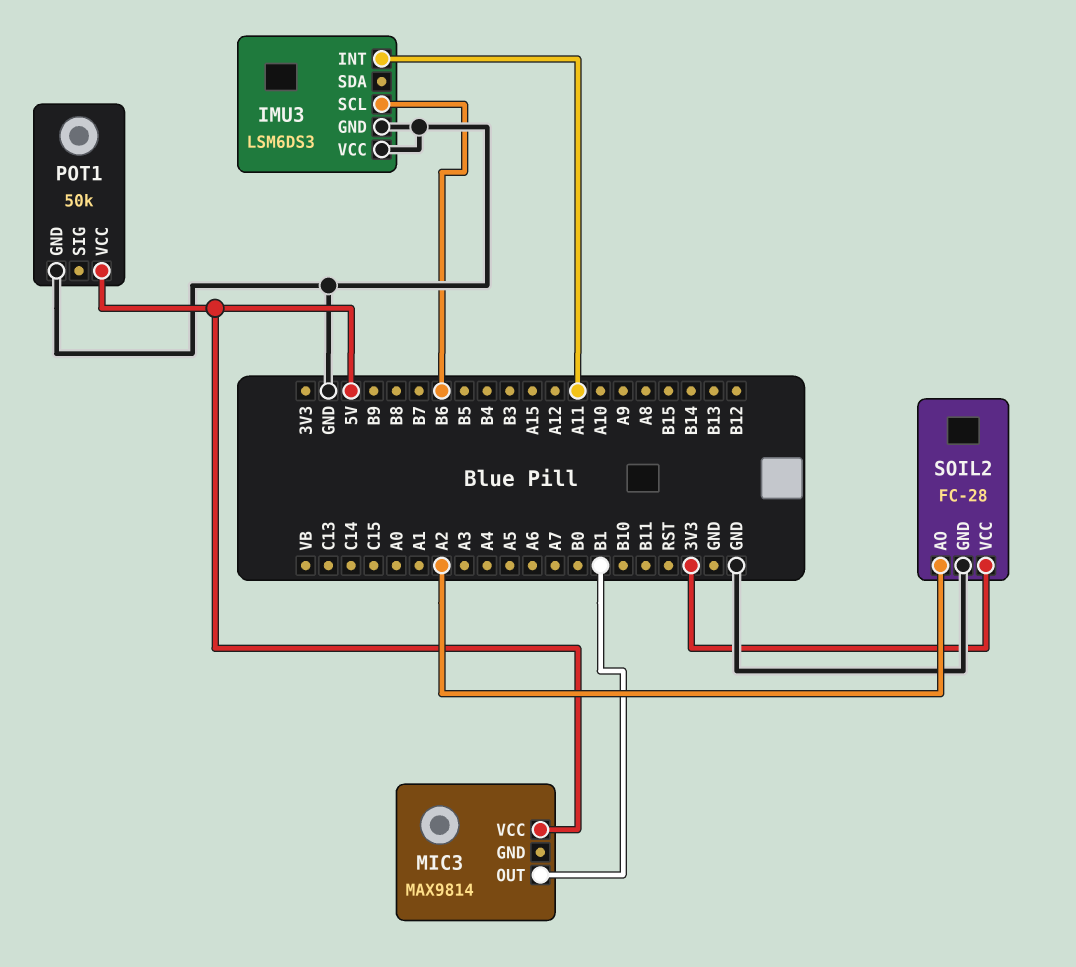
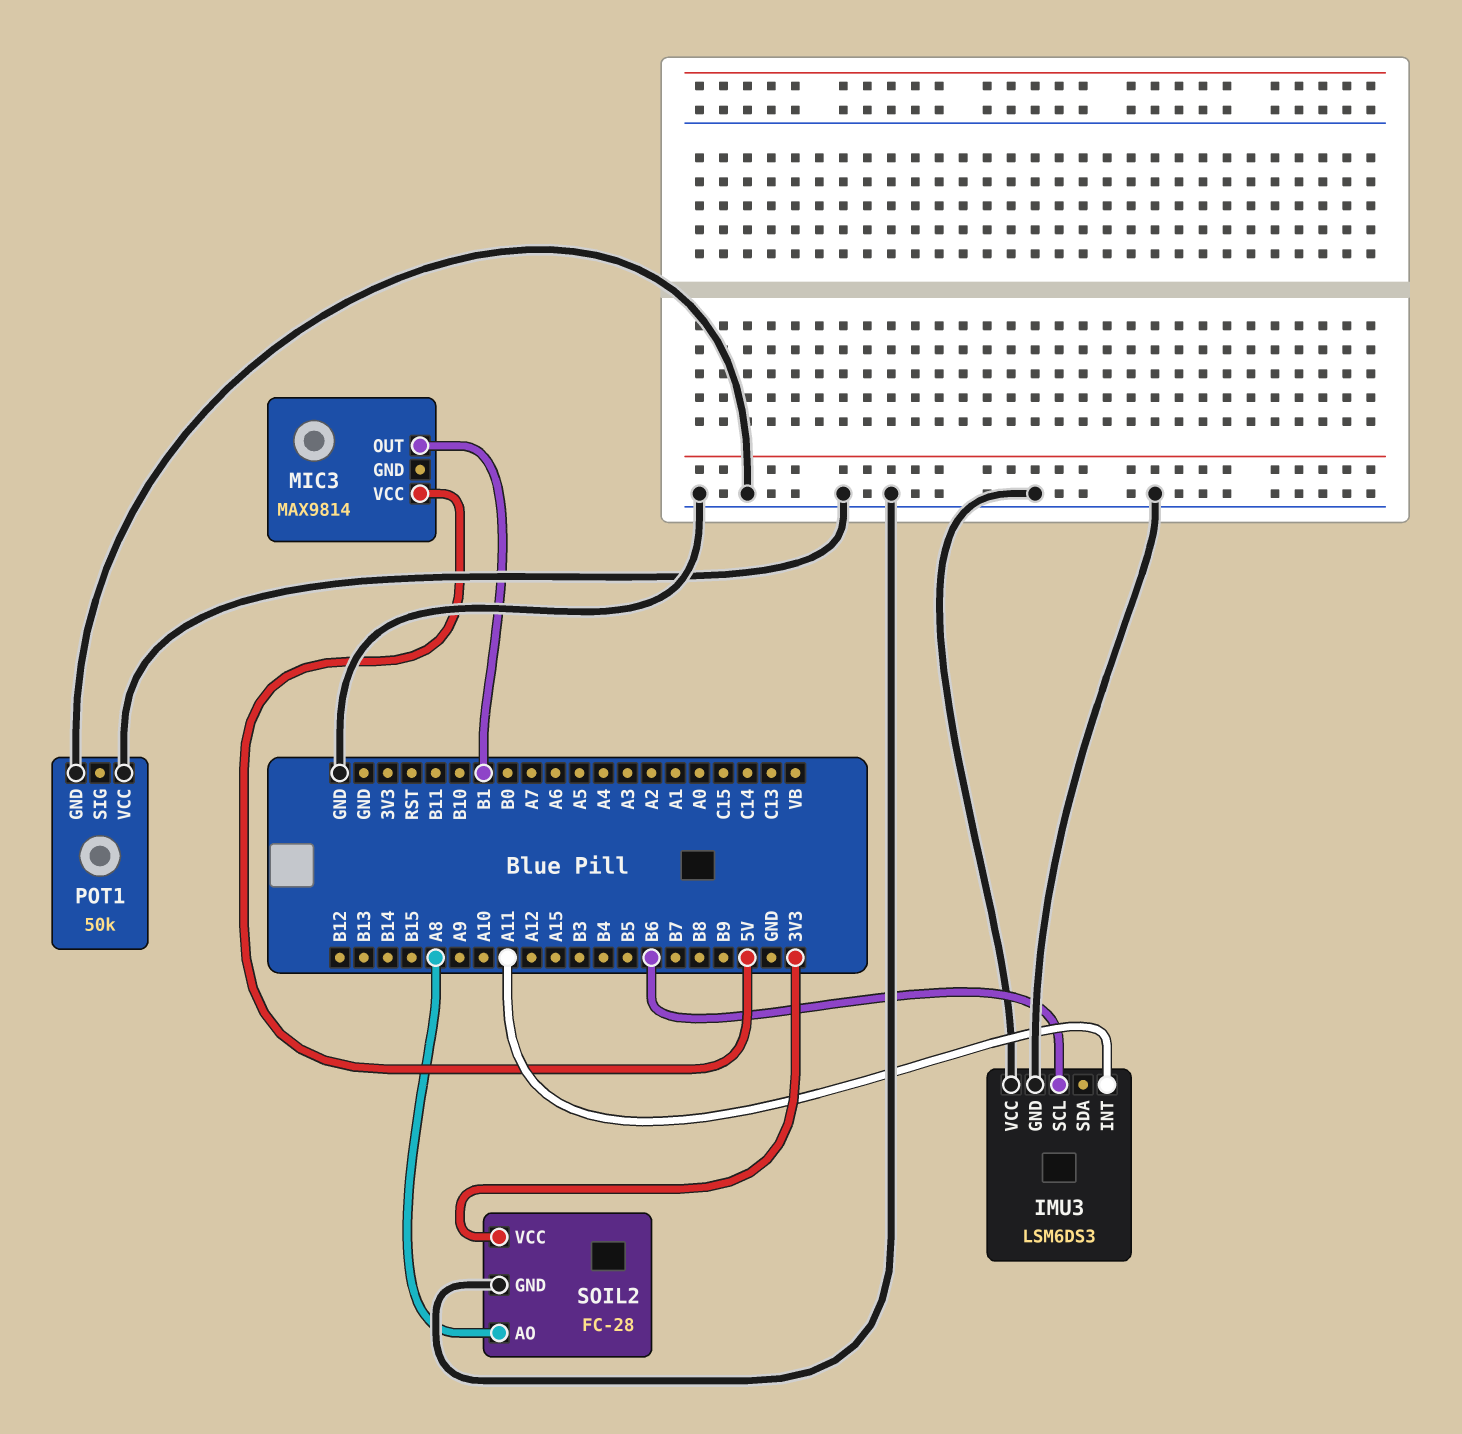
POT1 pin VCC: 5V -> GND
SOIL2 pin AO: A2 -> A8

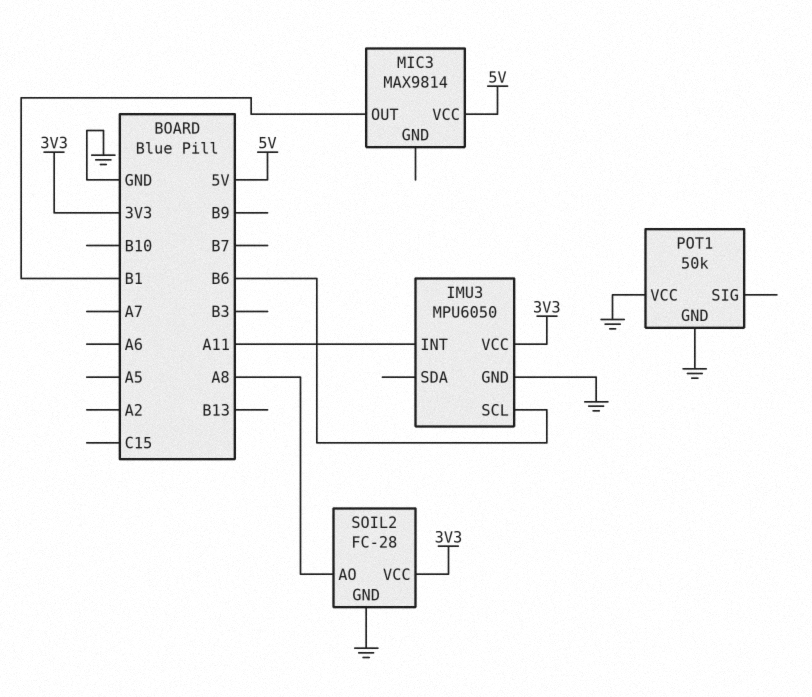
IMU3: LSM6DS3 -> MPU6050
IMU3 pin VCC: GND -> 3V3

